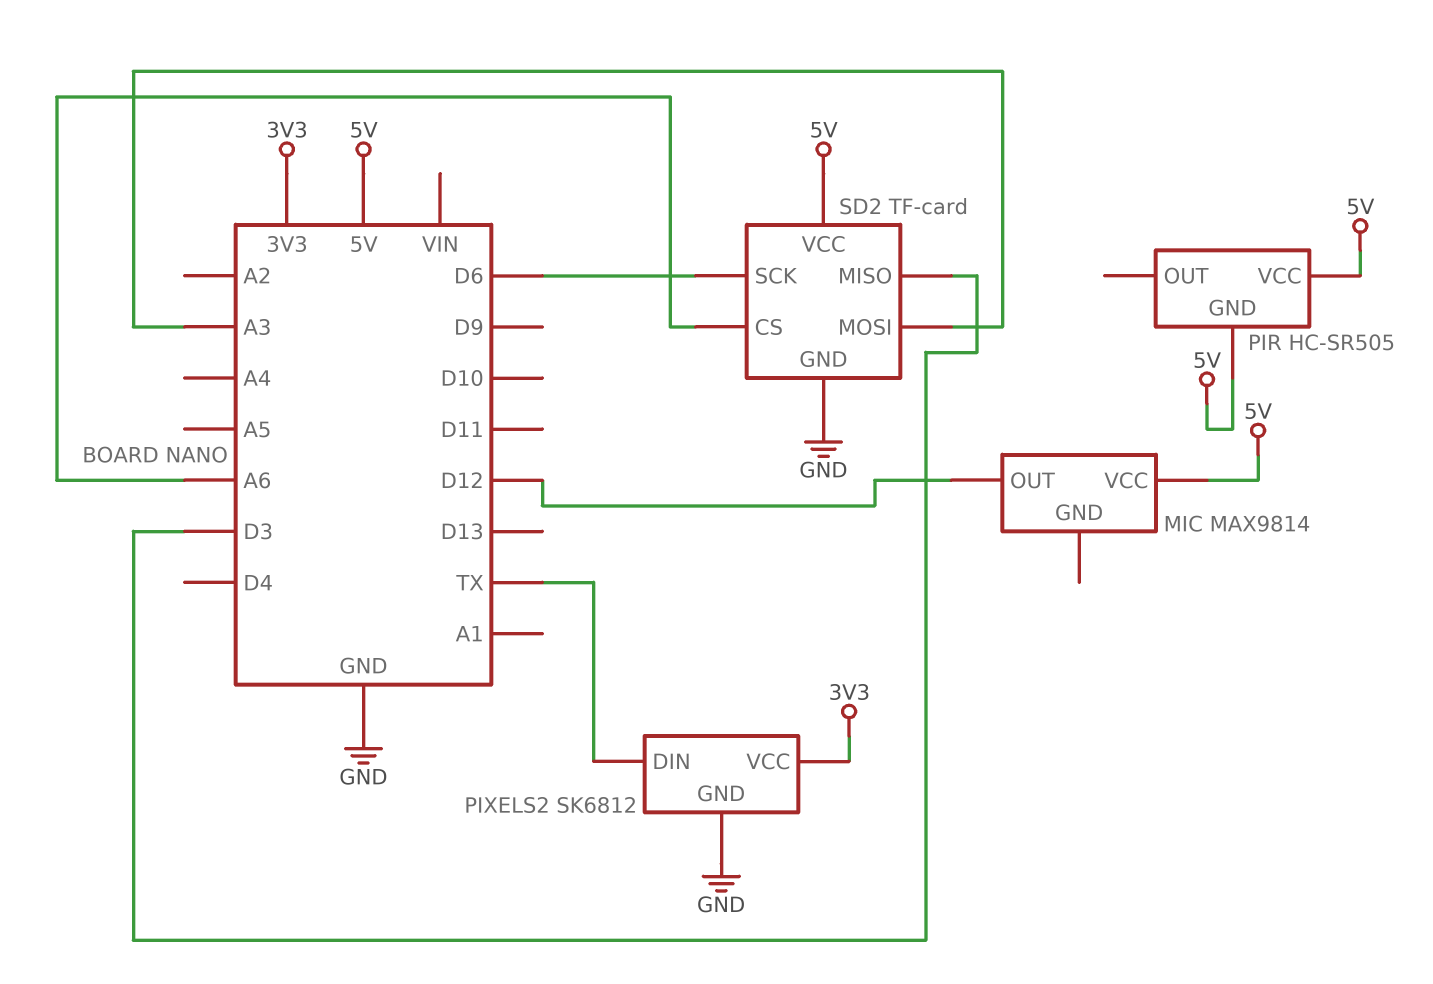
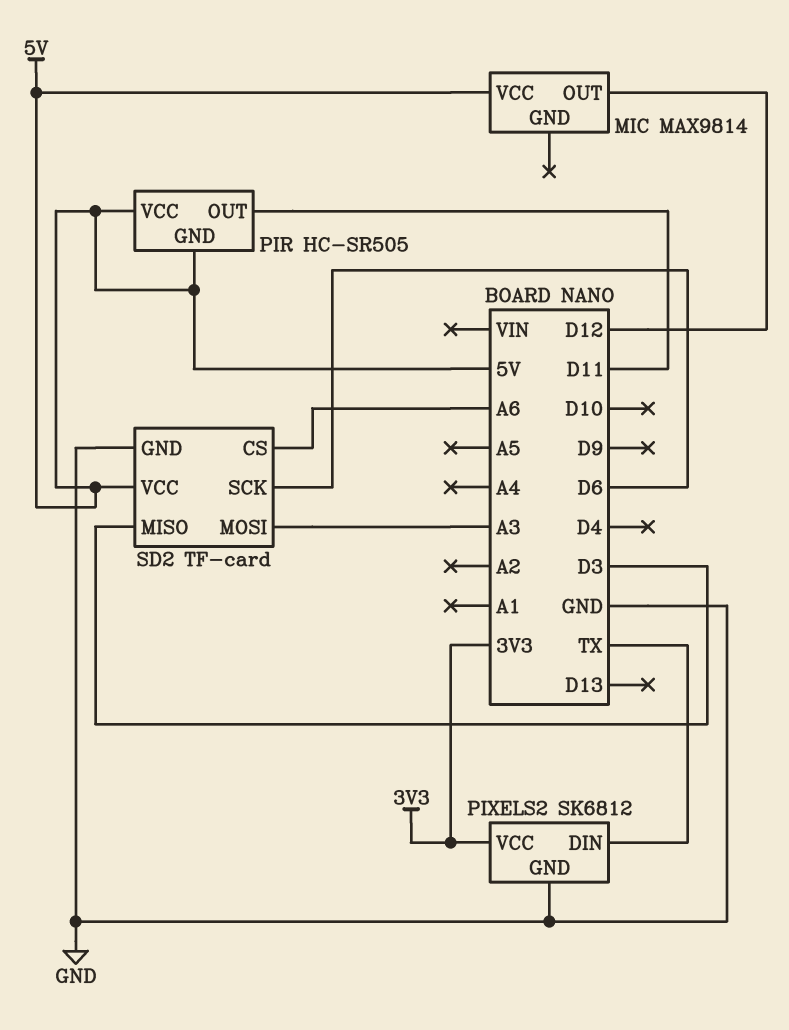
PIR pin OUT: none -> D11

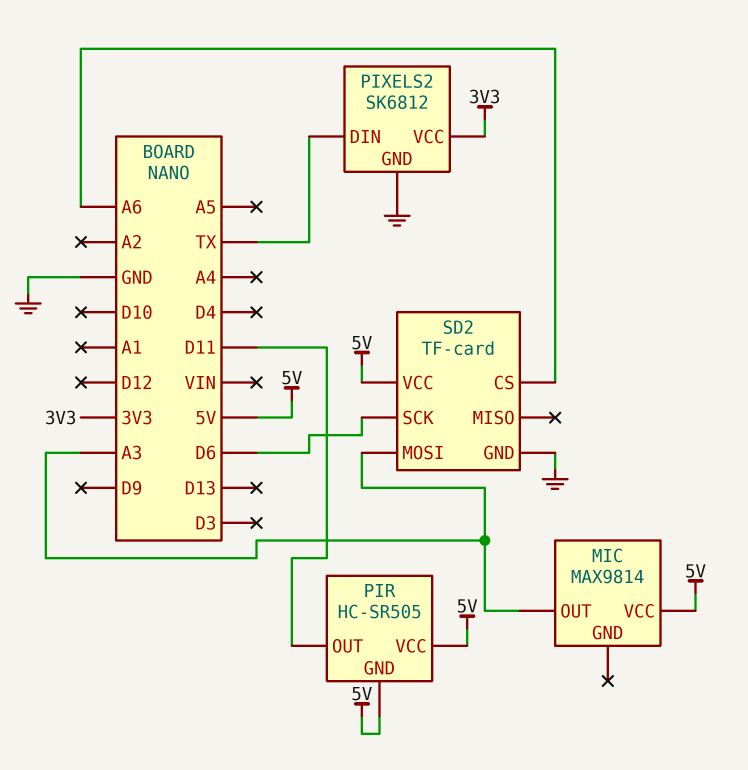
MIC pin OUT: D12 -> A3
SD2 pin MISO: D3 -> none

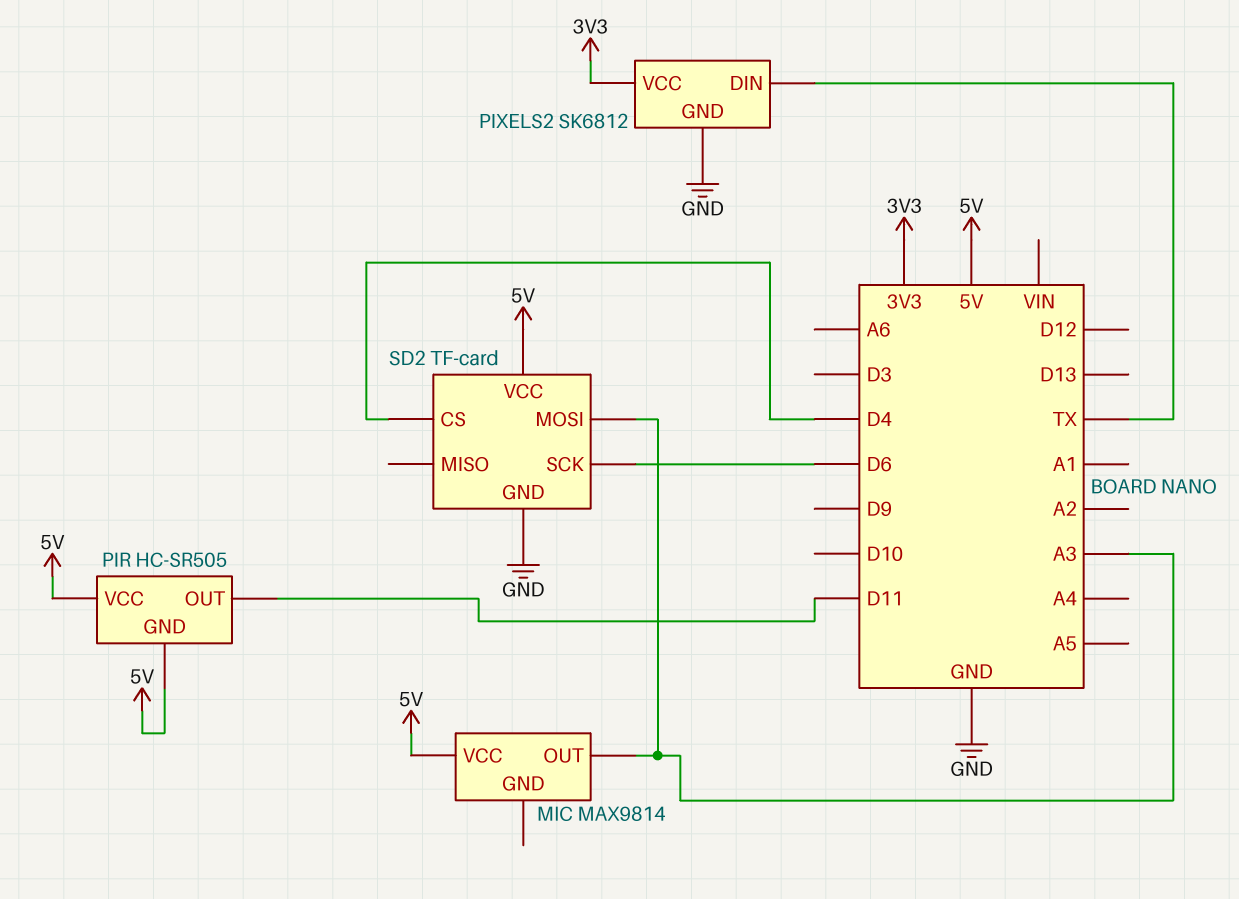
SD2 pin CS: A6 -> D4

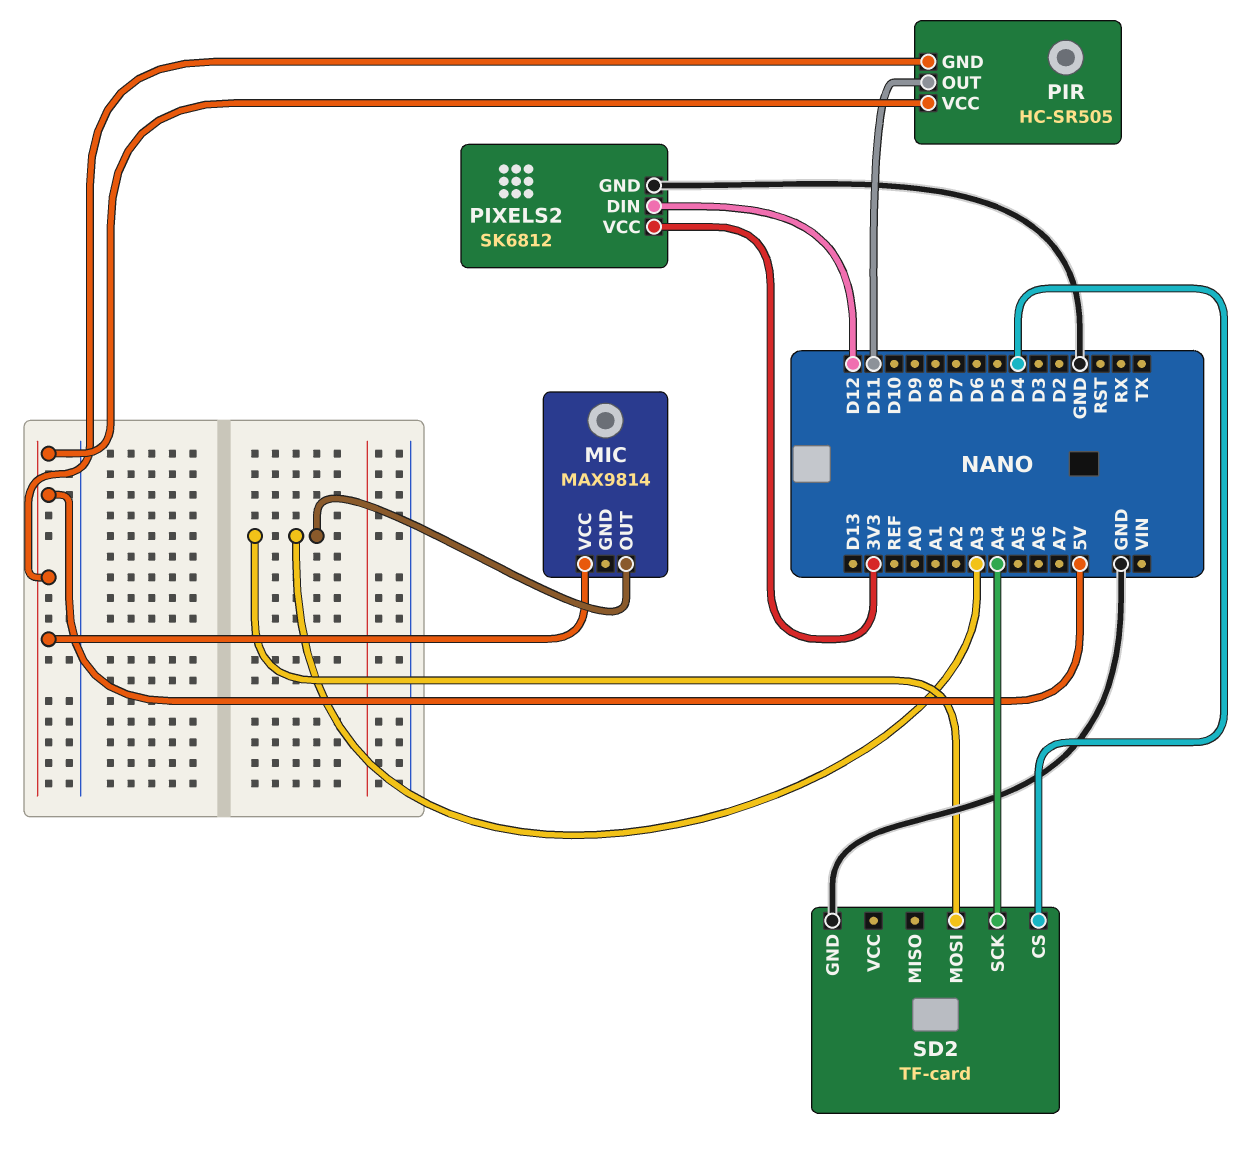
PIXELS2 pin DIN: TX -> D12
SD2 pin SCK: D6 -> A4
SD2 pin VCC: 5V -> none

